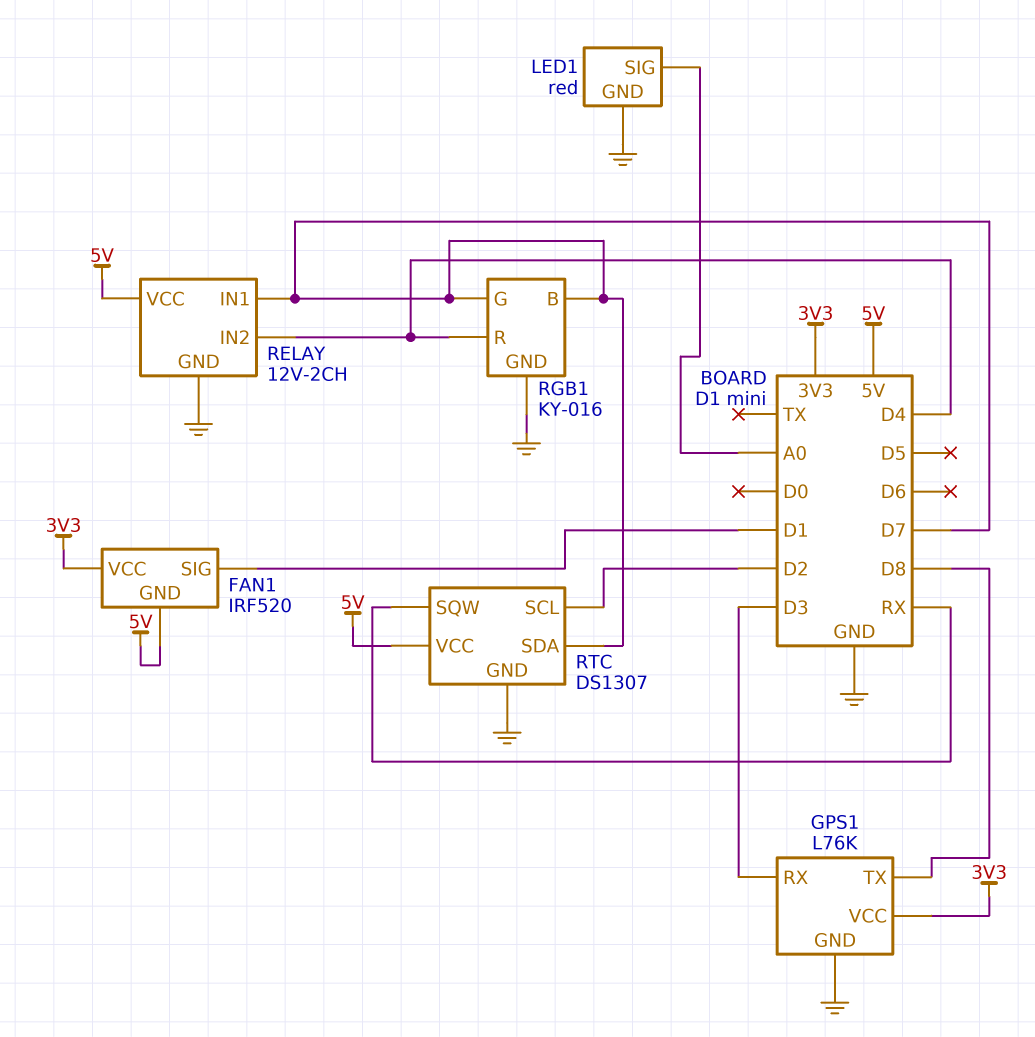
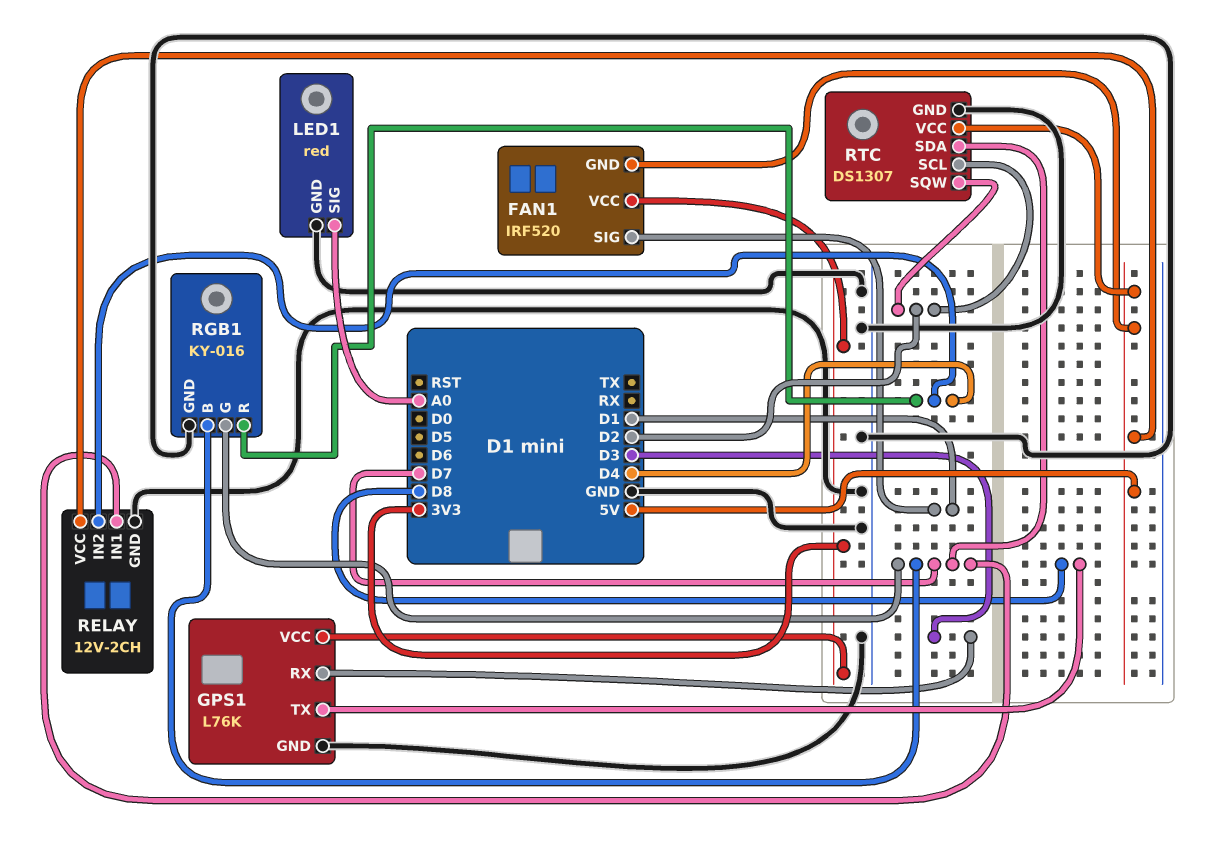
RTC pin SQW: RX -> D2

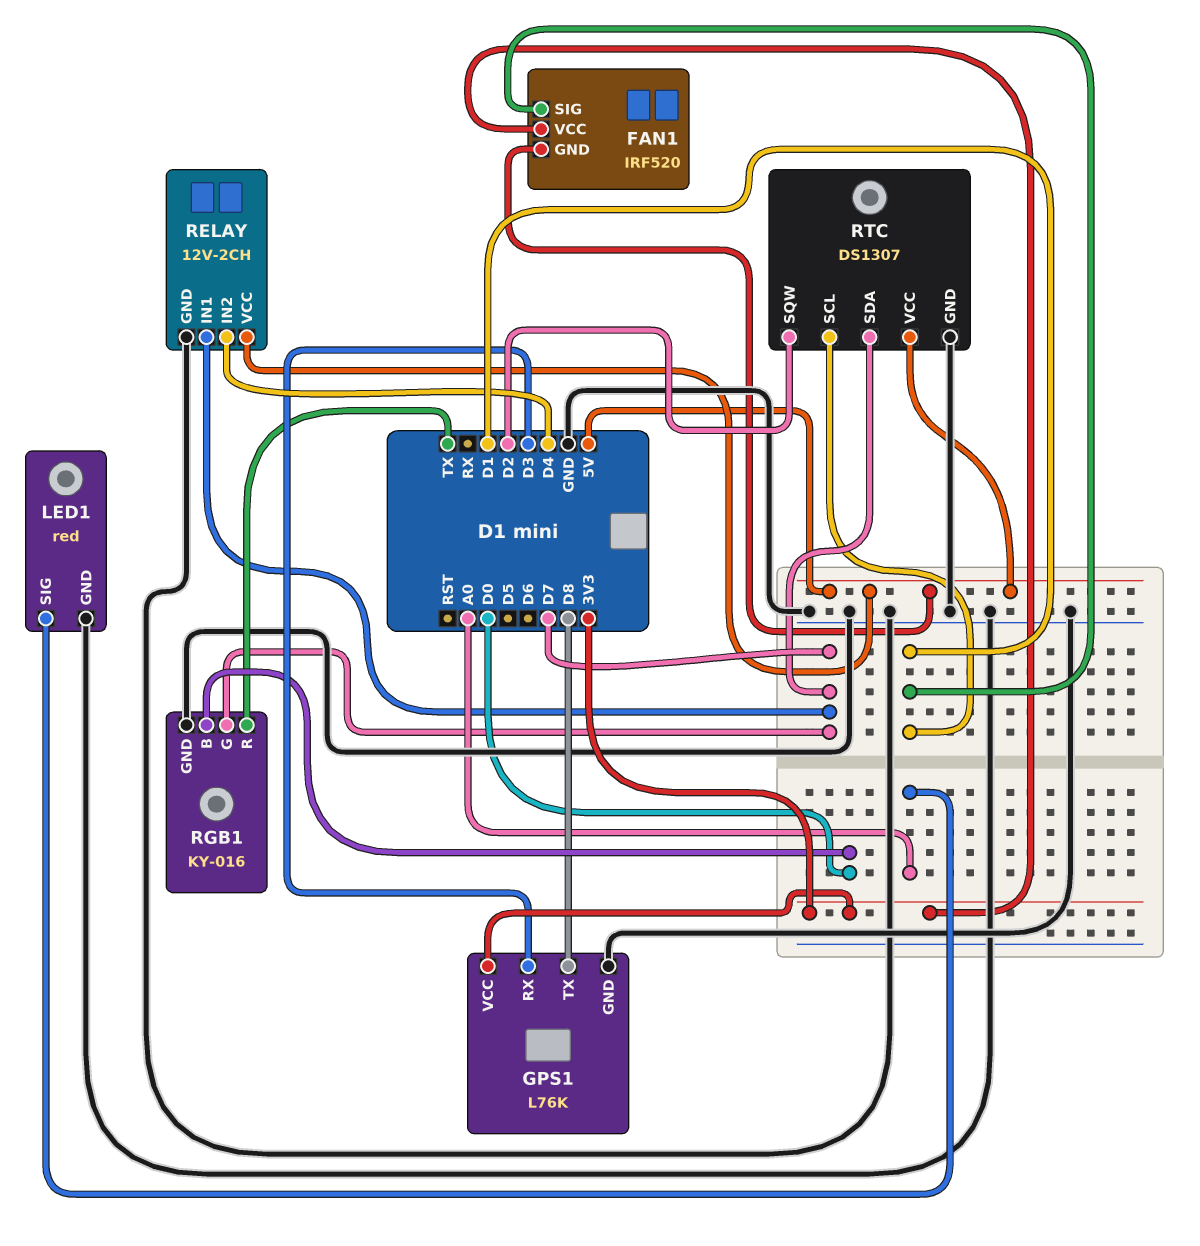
RGB1 pin B: D7 -> D0
RGB1 pin R: D4 -> TX
RTC pin SCL: D2 -> D1

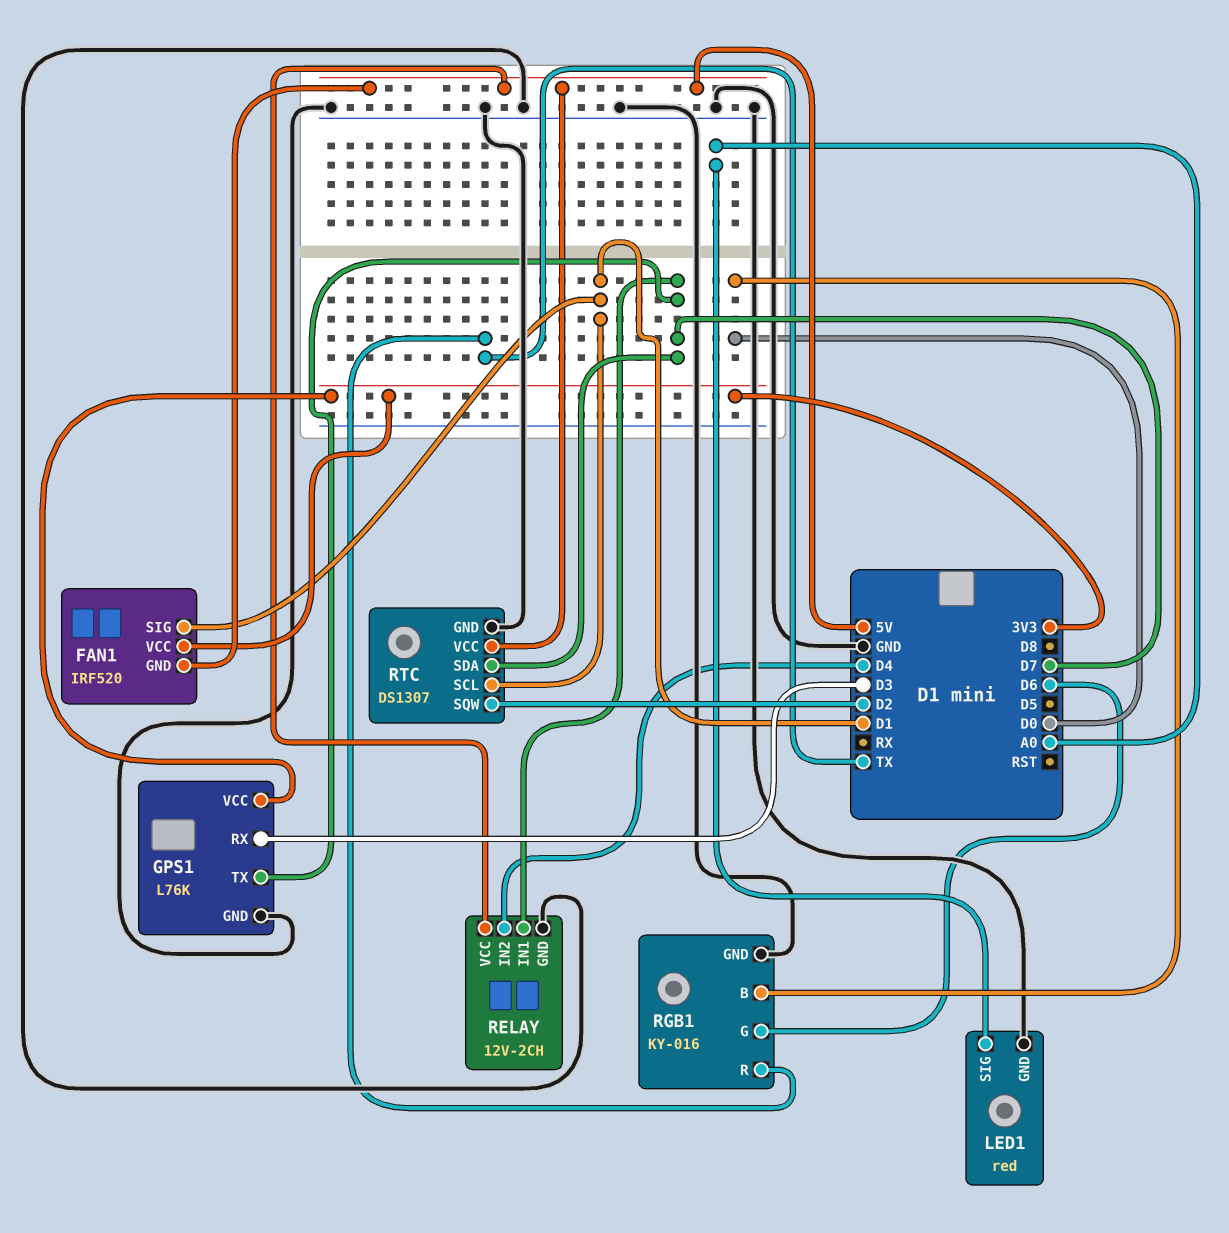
GPS1 pin TX: D8 -> D7
RGB1 pin G: D7 -> D6

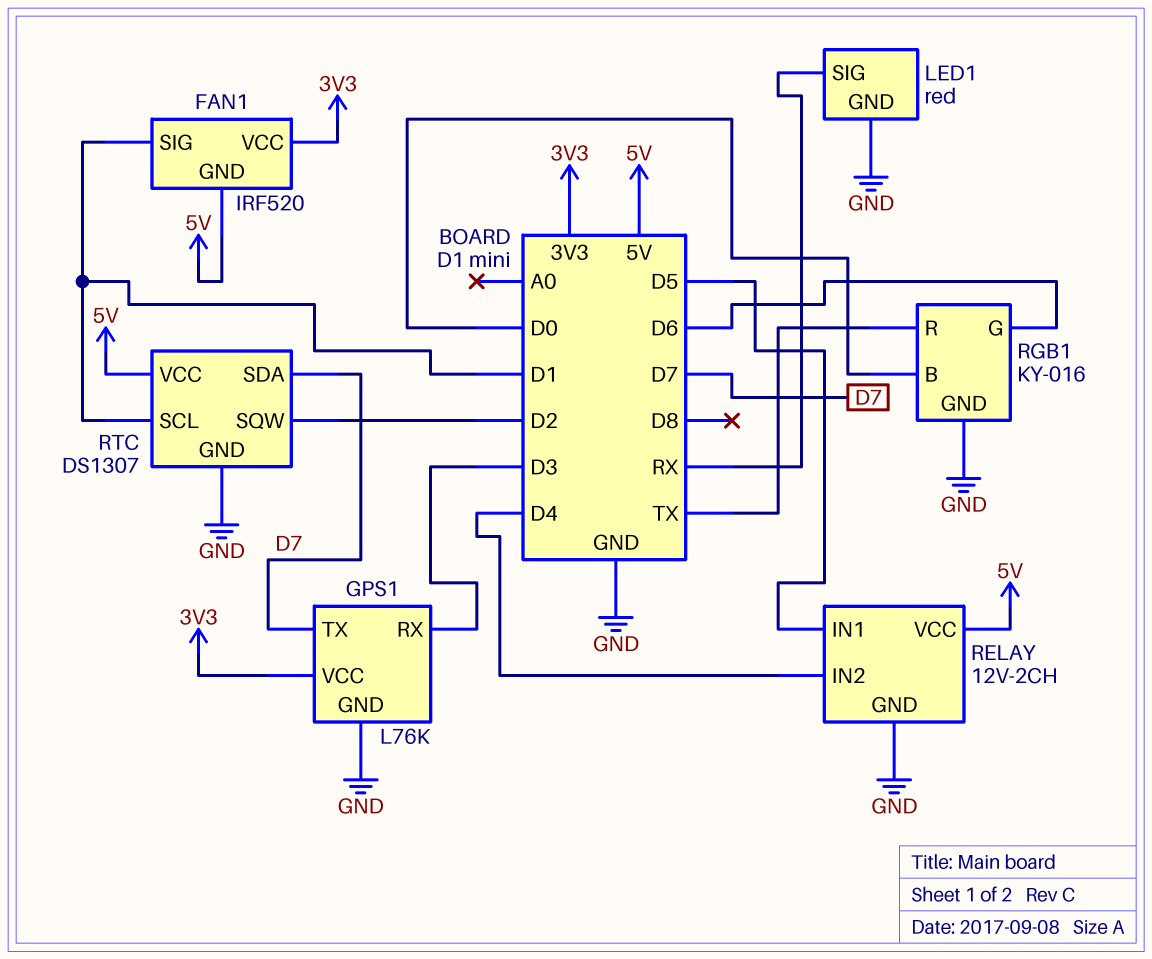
LED1 pin SIG: A0 -> RX
RELAY pin IN1: D7 -> D5

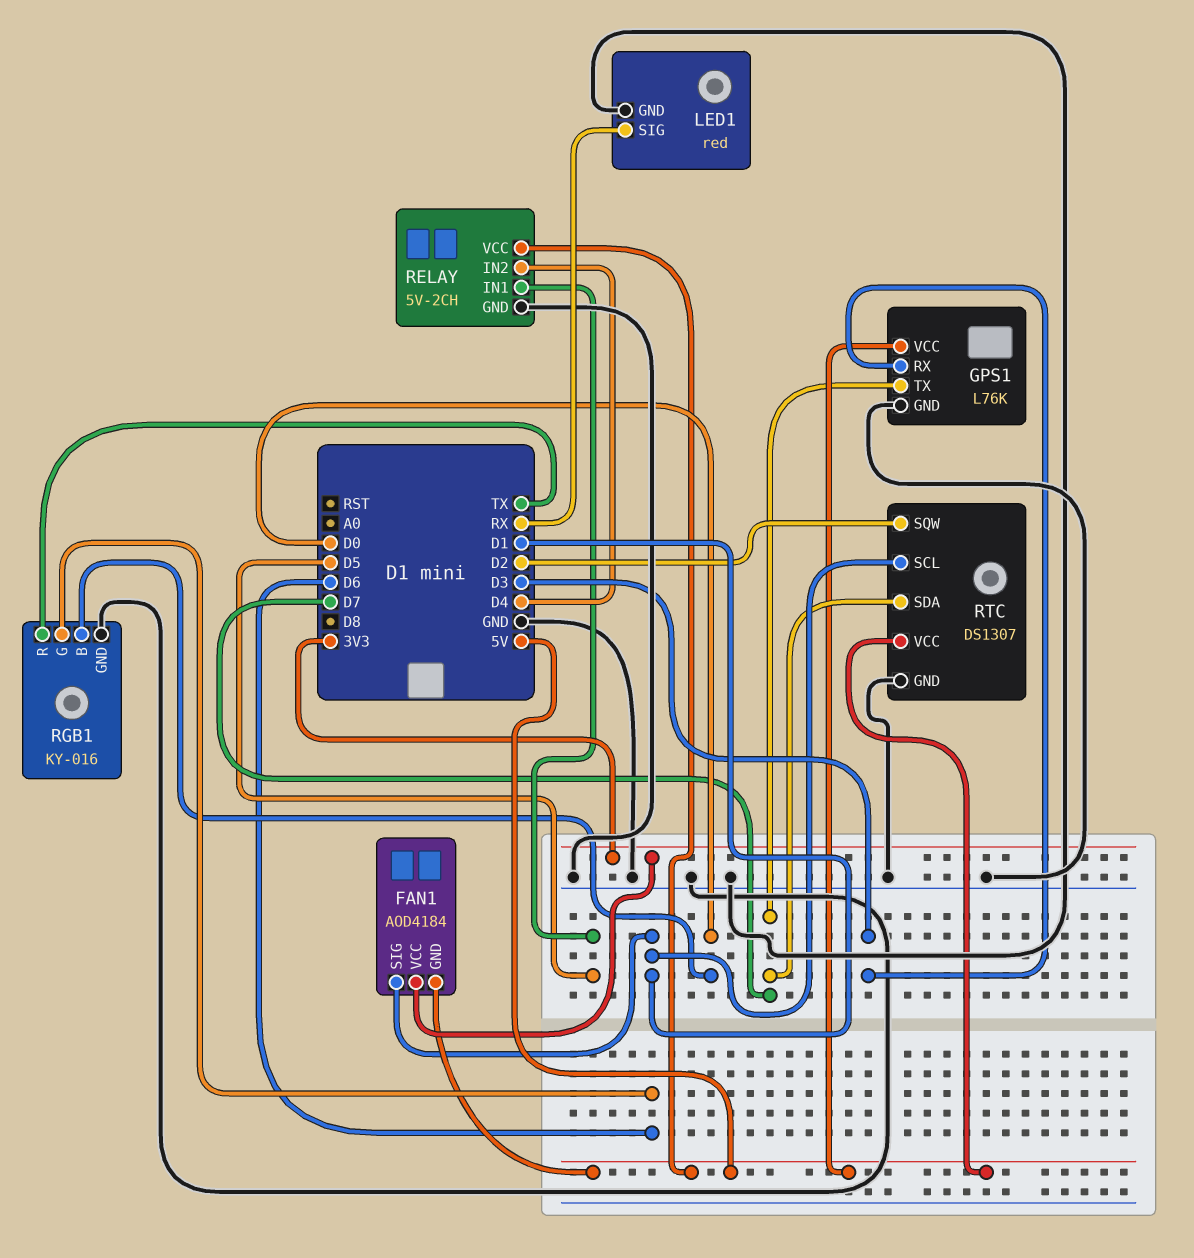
FAN1: IRF520 -> AOD4184
GPS1 pin VCC: 3V3 -> 5V
RELAY: 12V-2CH -> 5V-2CH

